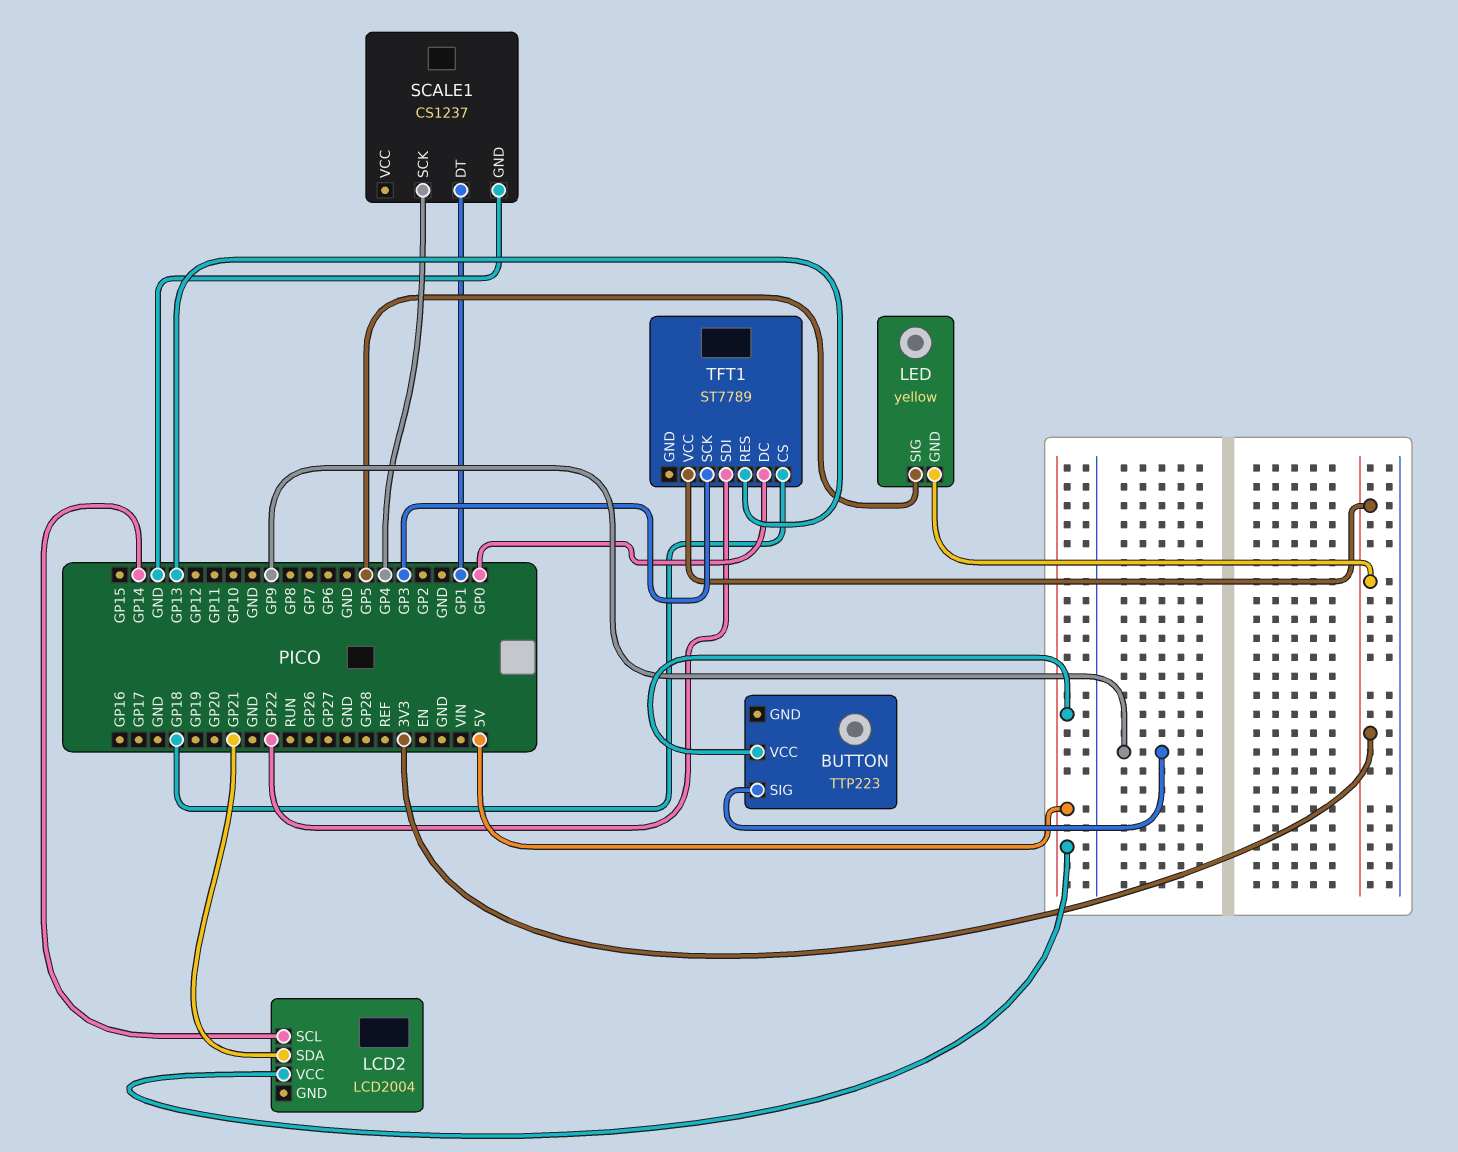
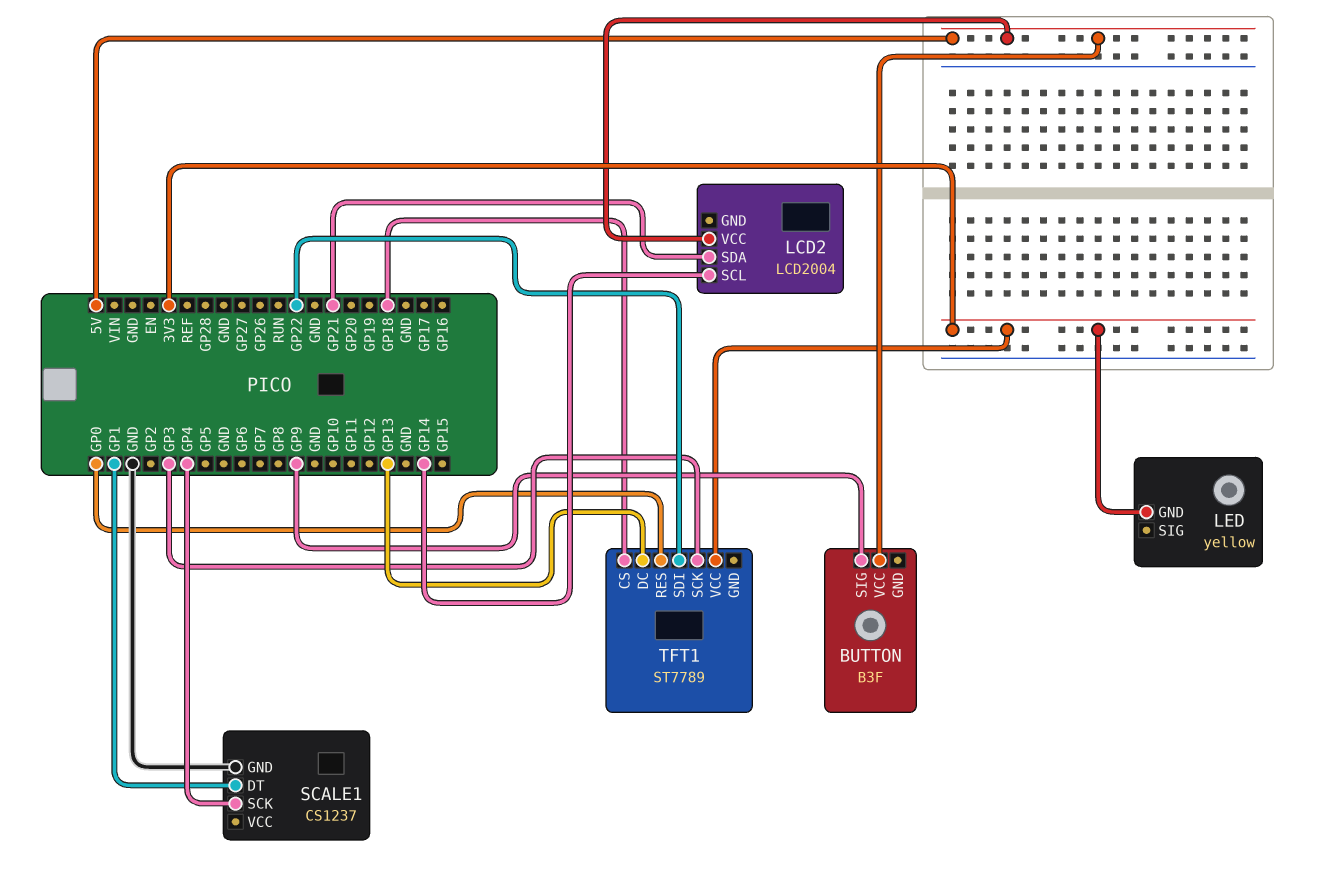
BUTTON: TTP223 -> B3F
LED pin SIG: GP5 -> none
TFT1 pin DC: GP0 -> GP13
TFT1 pin RES: GP13 -> GP0

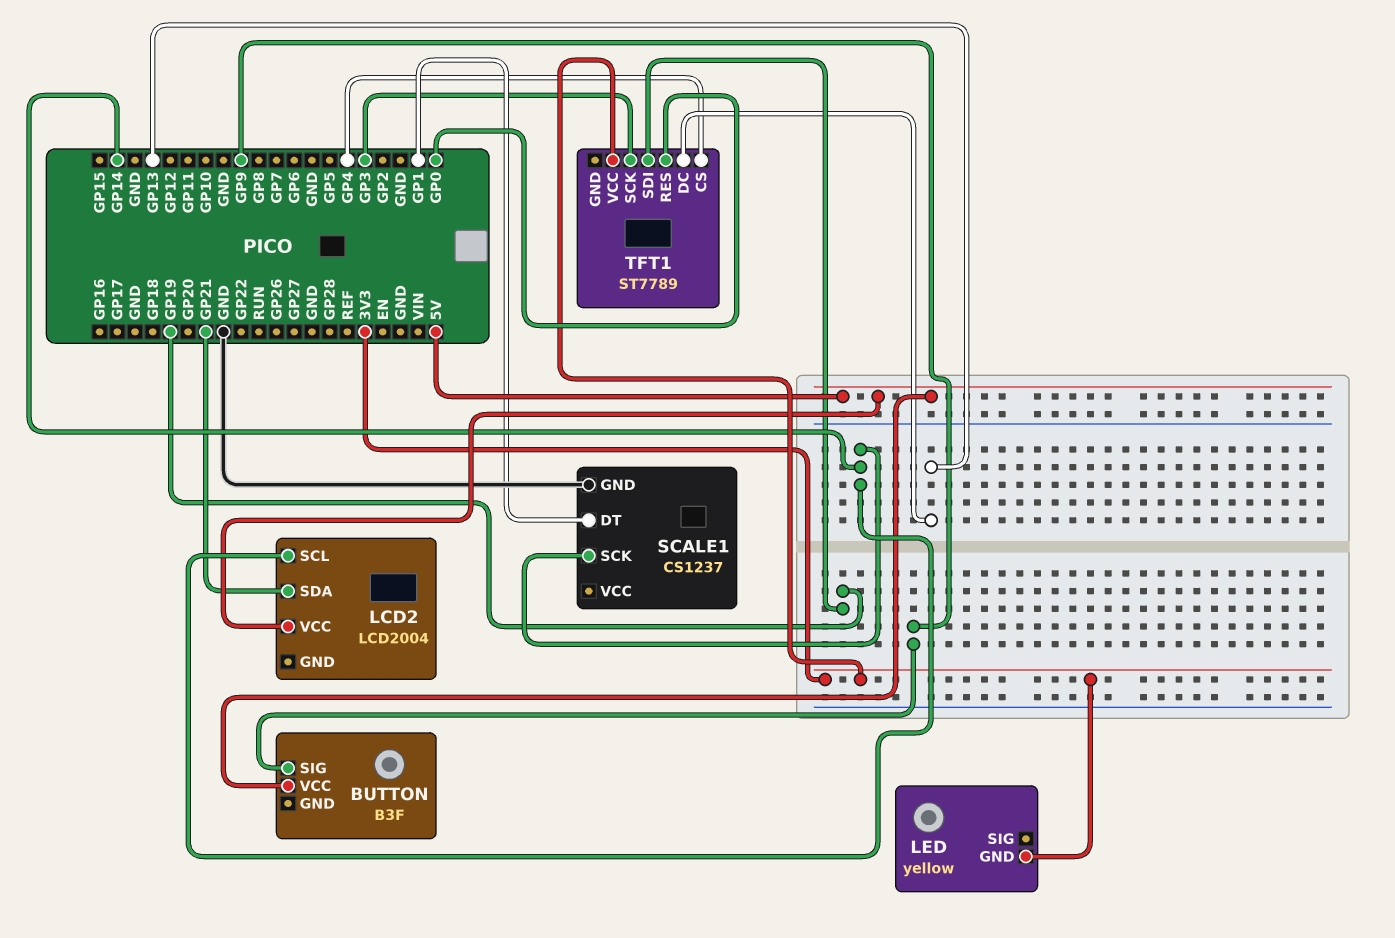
SCALE1 pin SCK: GP4 -> GP14
TFT1 pin CS: GP18 -> GP4
TFT1 pin SDI: GP22 -> GP19

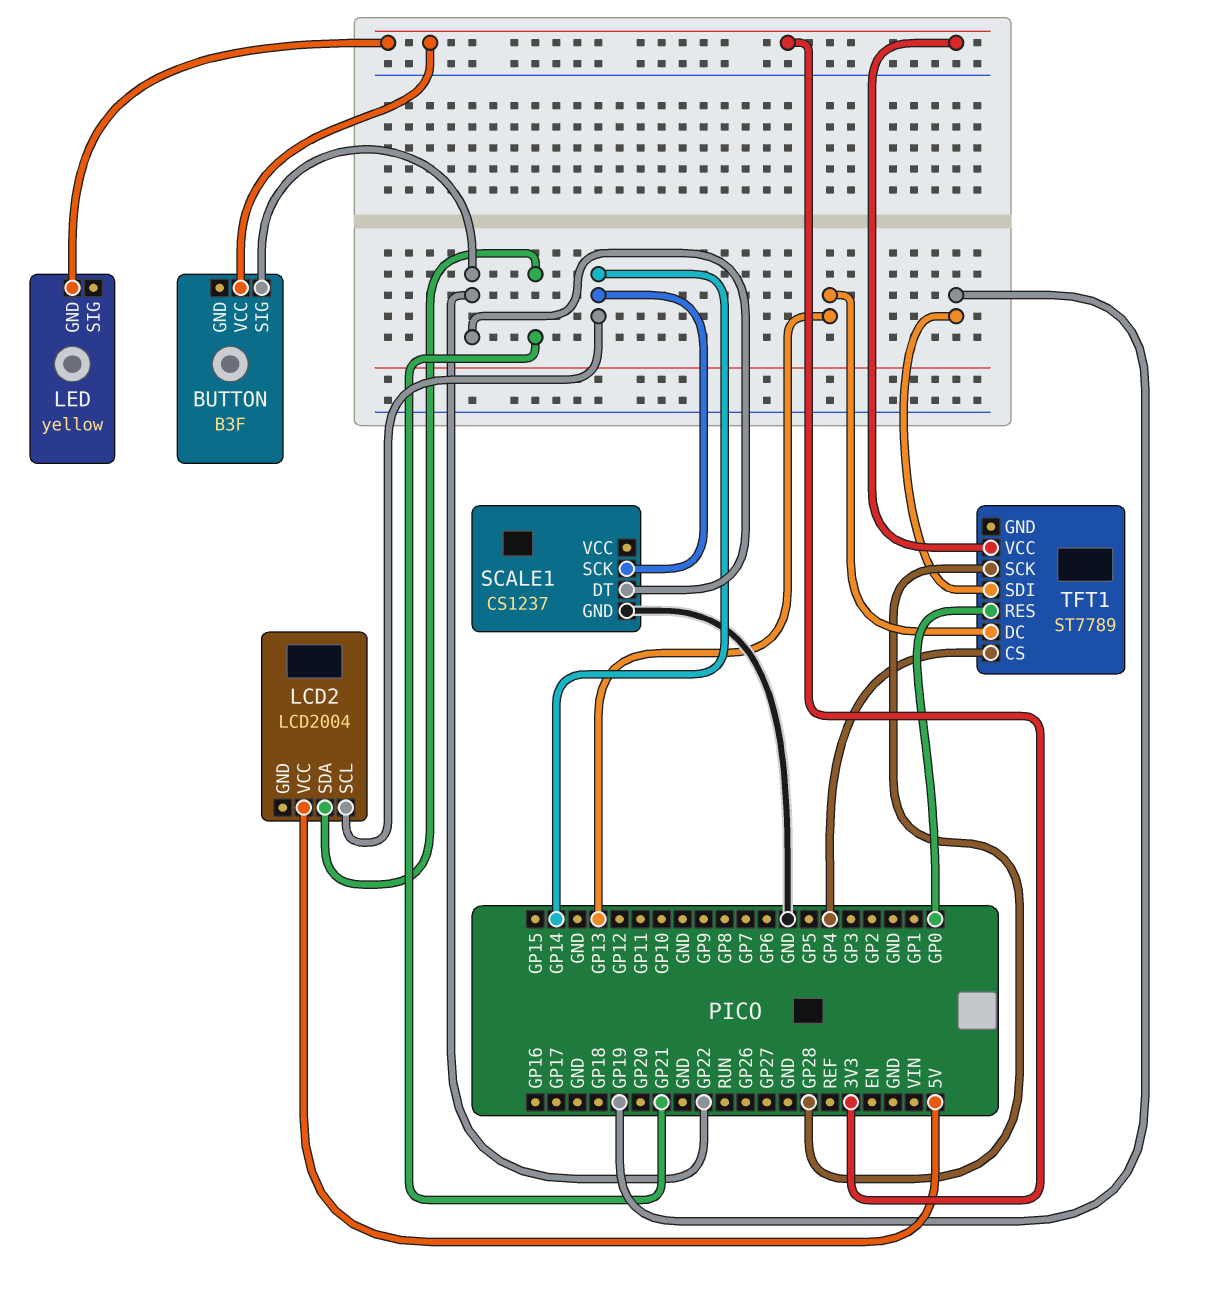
BUTTON pin SIG: GP9 -> GP22
BUTTON pin VCC: 5V -> 3V3
SCALE1 pin DT: GP1 -> GP22
TFT1 pin SCK: GP3 -> GP28

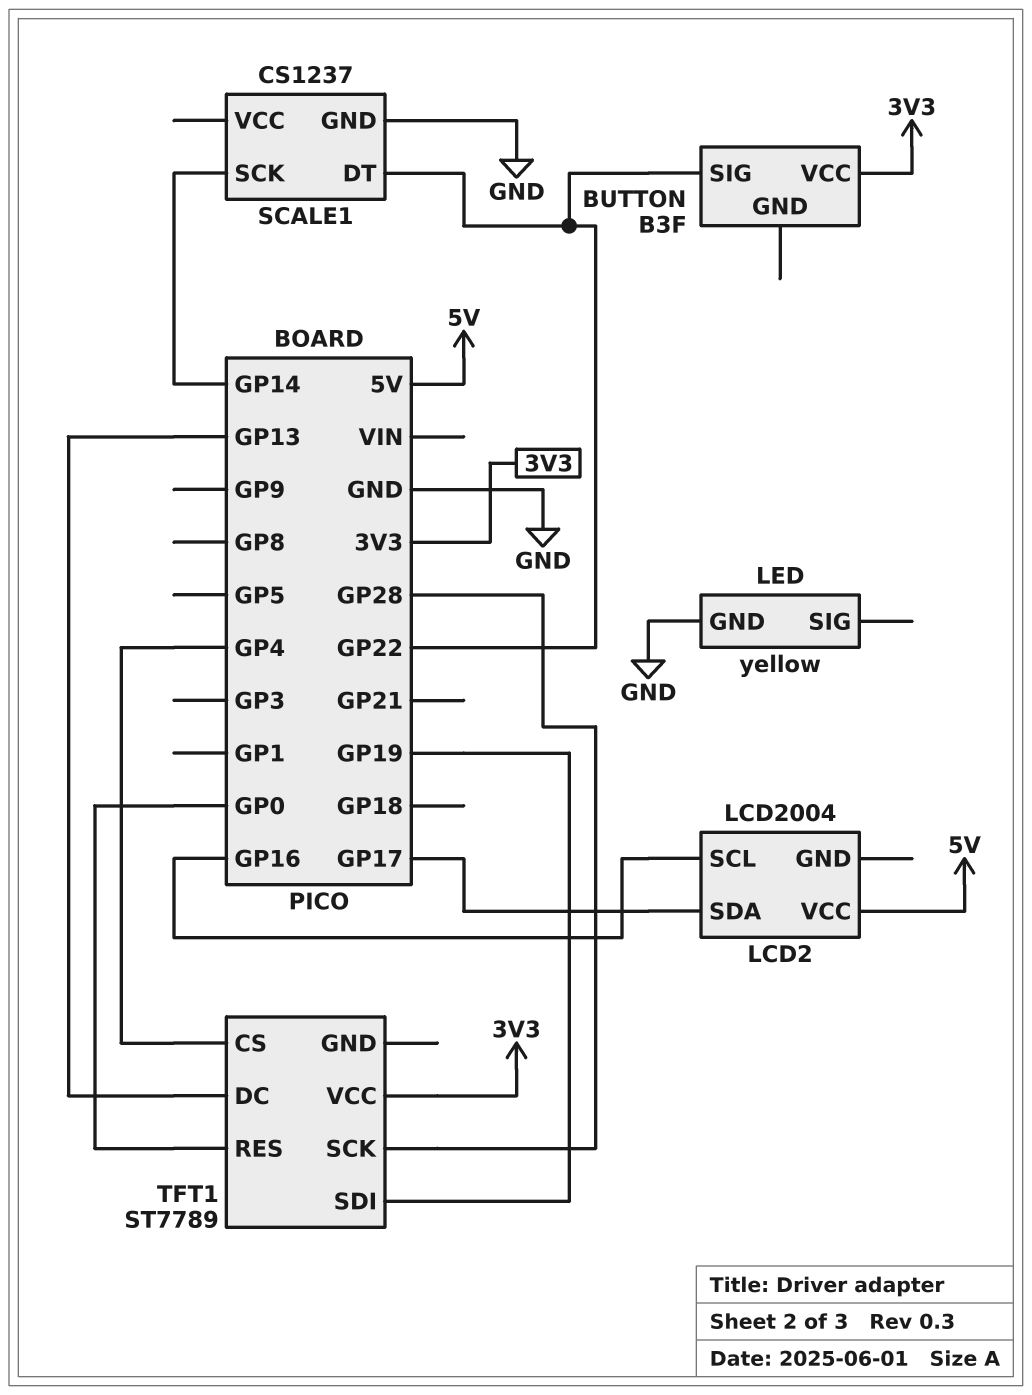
LCD2 pin SCL: GP14 -> GP16
LCD2 pin SDA: GP21 -> GP17
LED pin GND: 3V3 -> GND

